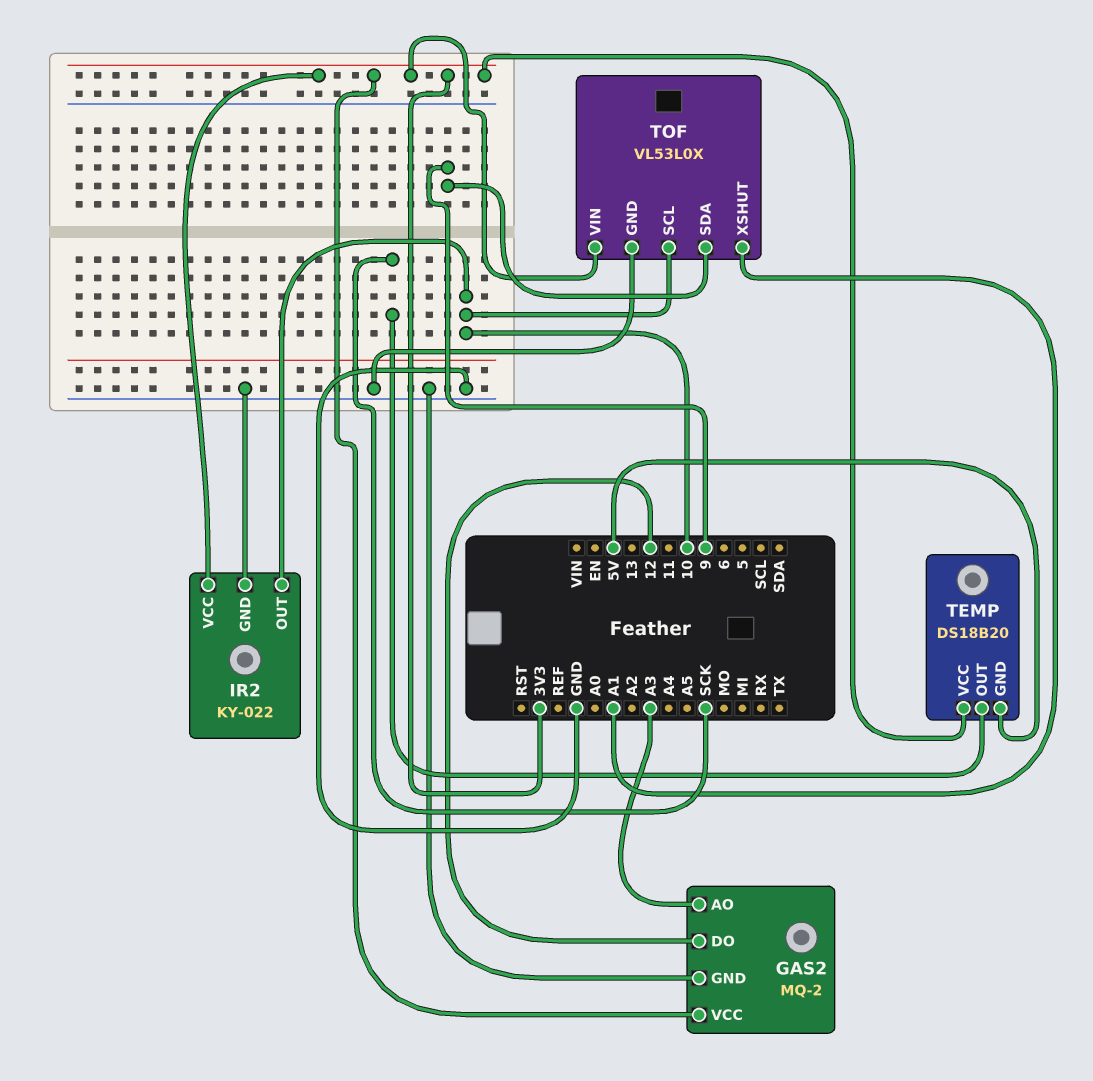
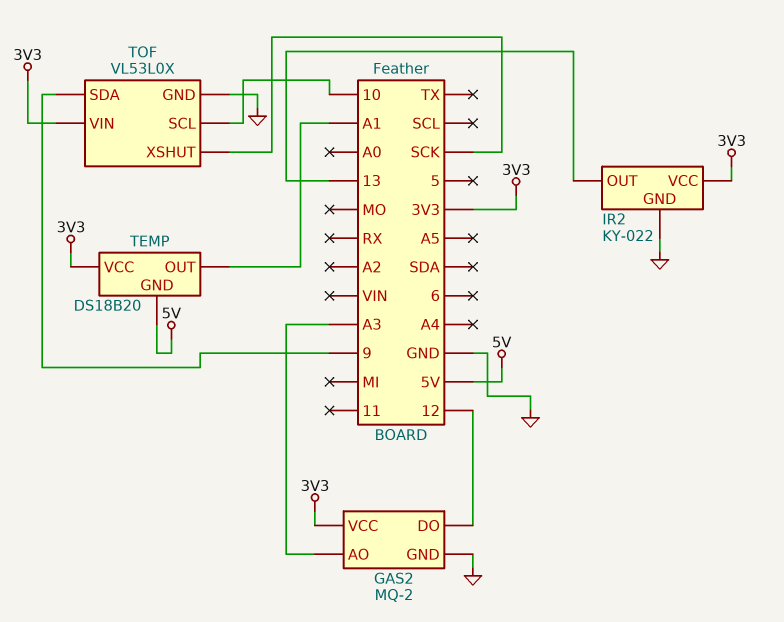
IR2 pin OUT: 10 -> 13
TEMP pin OUT: SCK -> A1
TOF pin XSHUT: A1 -> SCK

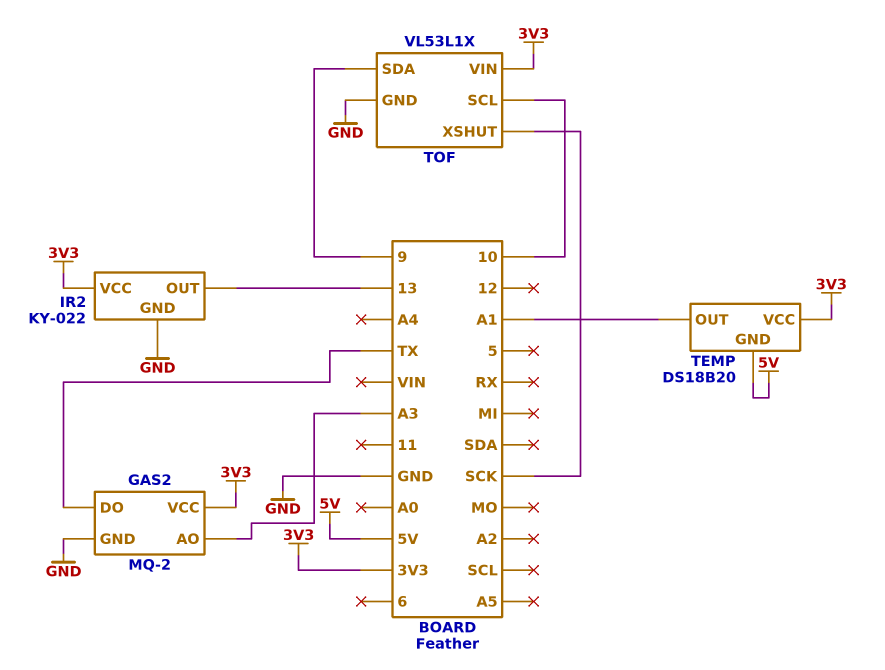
GAS2 pin DO: 12 -> TX
TOF: VL53L0X -> VL53L1X

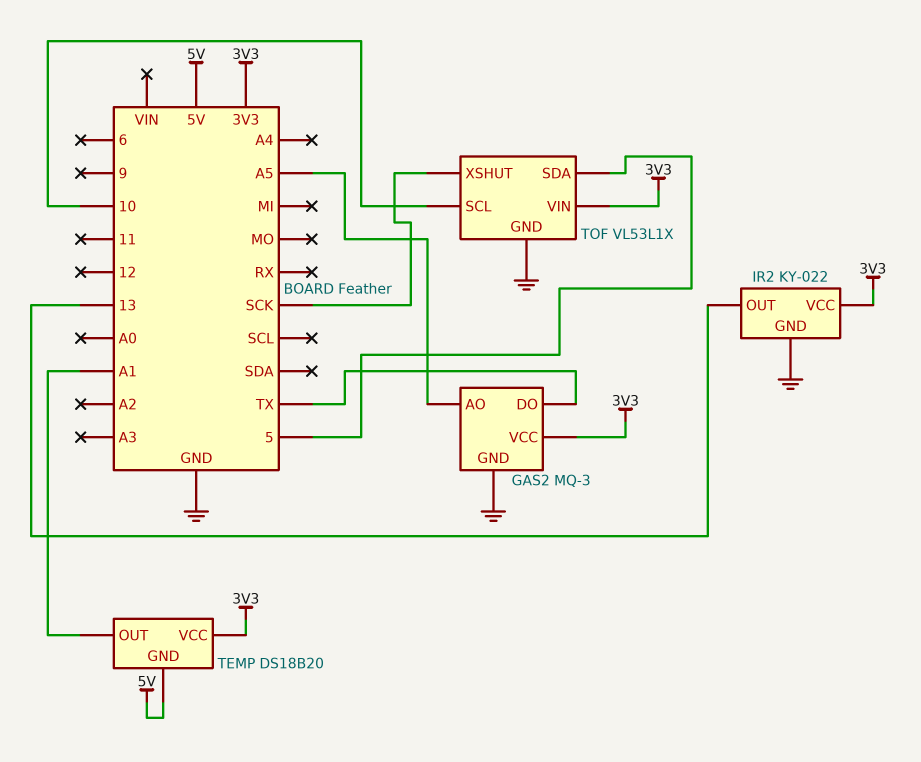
GAS2: MQ-2 -> MQ-3
GAS2 pin AO: A3 -> A5
TOF pin SDA: 9 -> 5

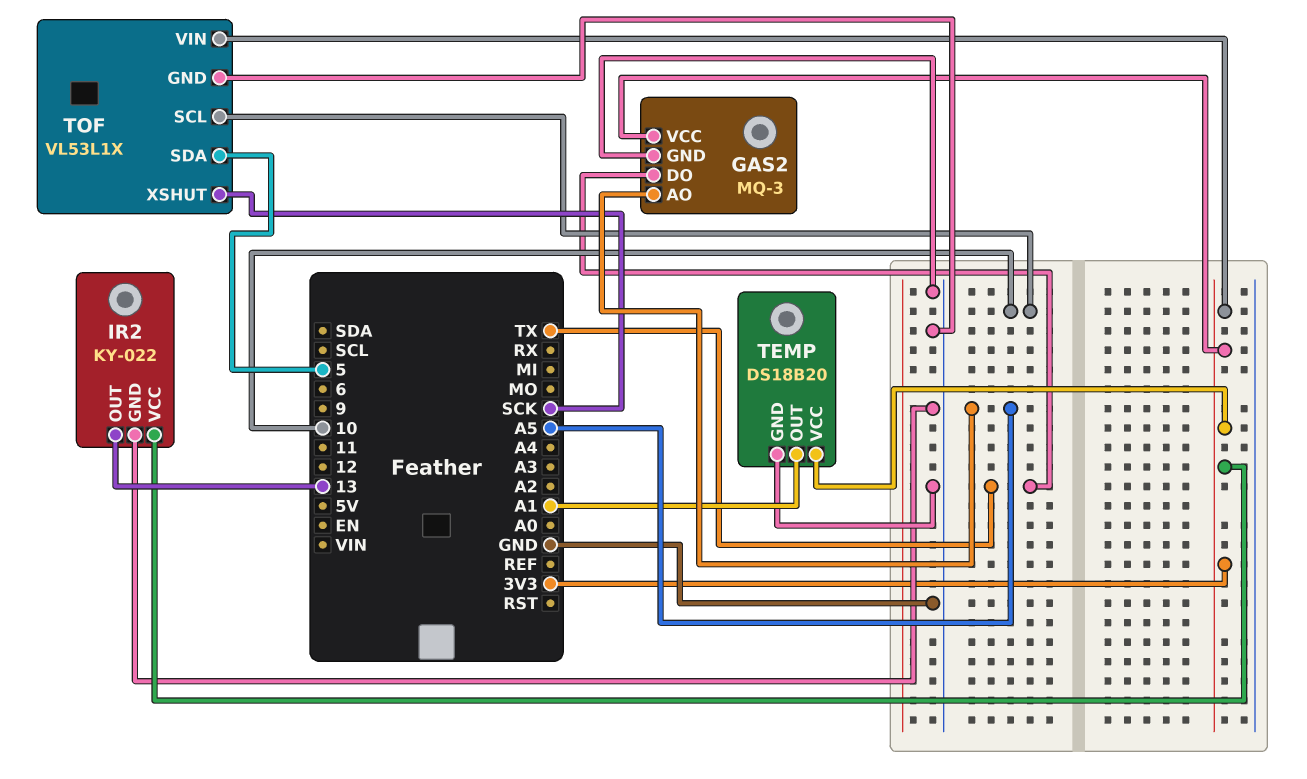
TEMP pin GND: 5V -> GND

